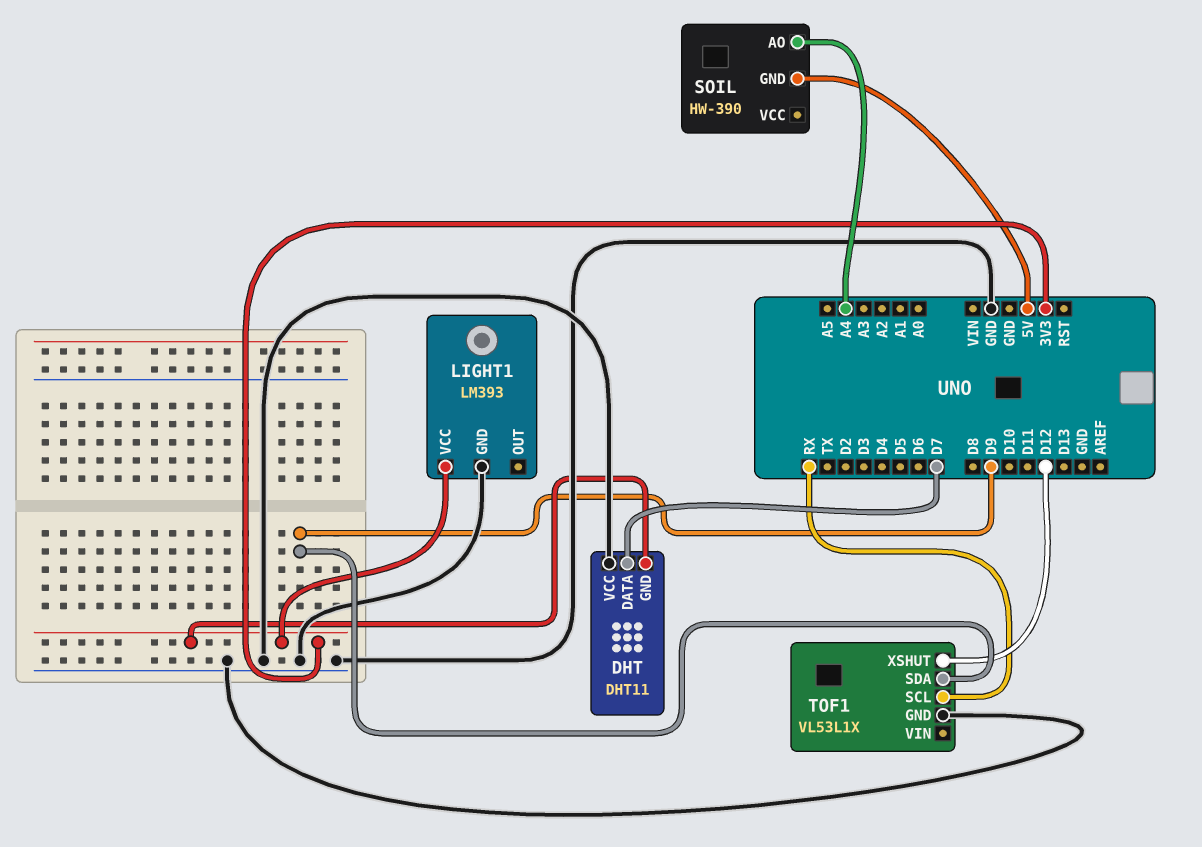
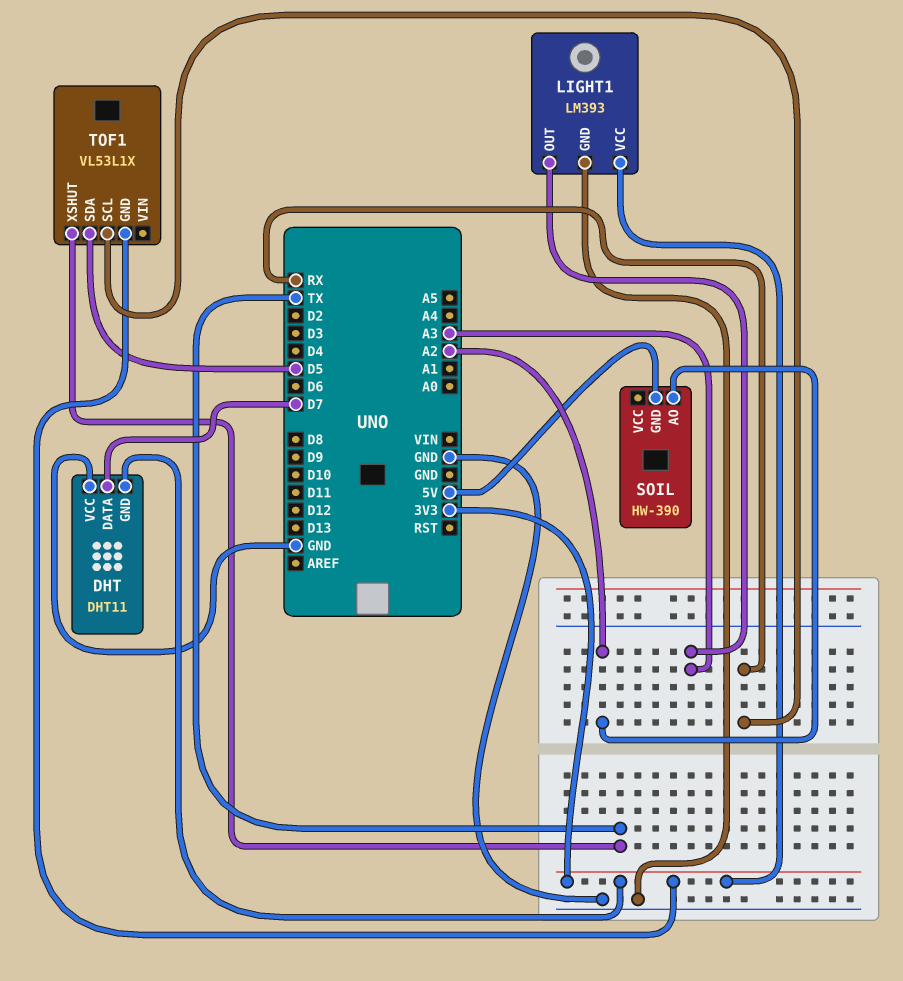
LIGHT1 pin OUT: none -> A3
SOIL pin AO: A4 -> A2
TOF1 pin GND: GND -> 3V3
TOF1 pin SDA: D9 -> D5
TOF1 pin XSHUT: D12 -> TX

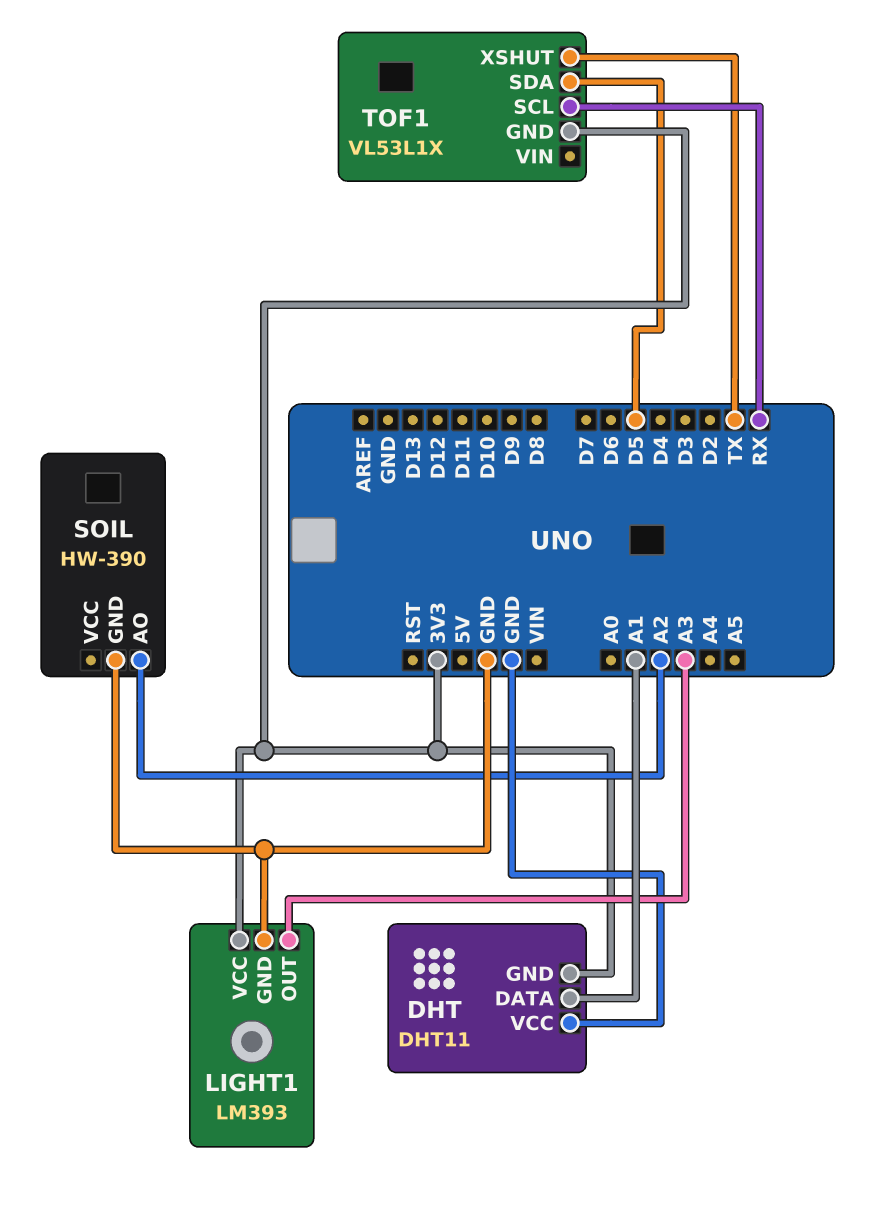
DHT pin DATA: D7 -> A1
SOIL pin GND: 5V -> GND

